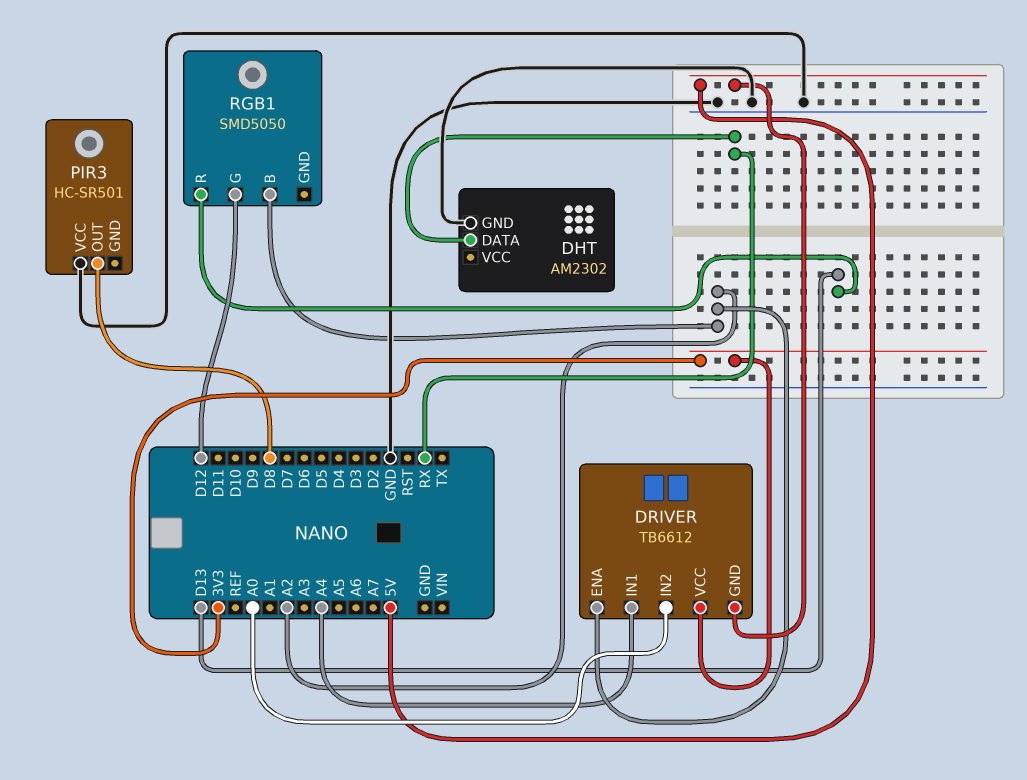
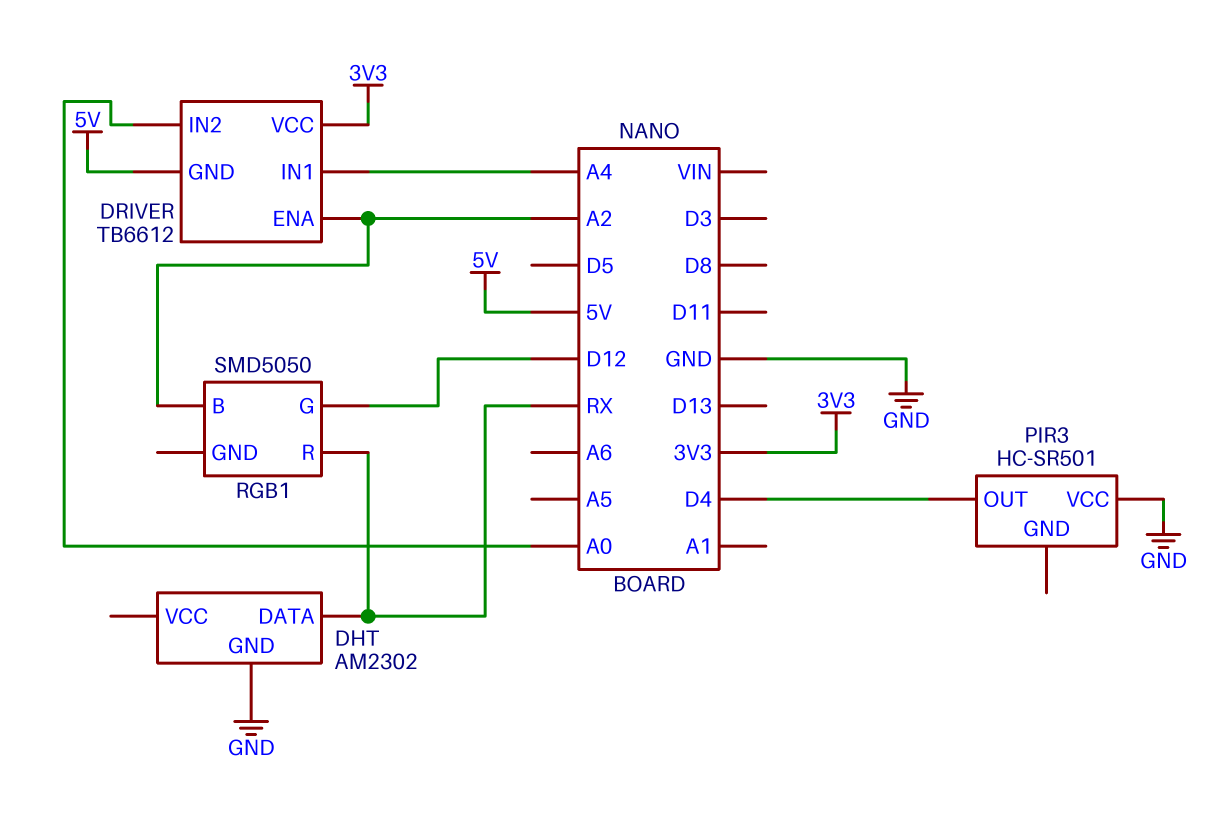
PIR3 pin OUT: D8 -> D4
RGB1 pin R: D13 -> RX

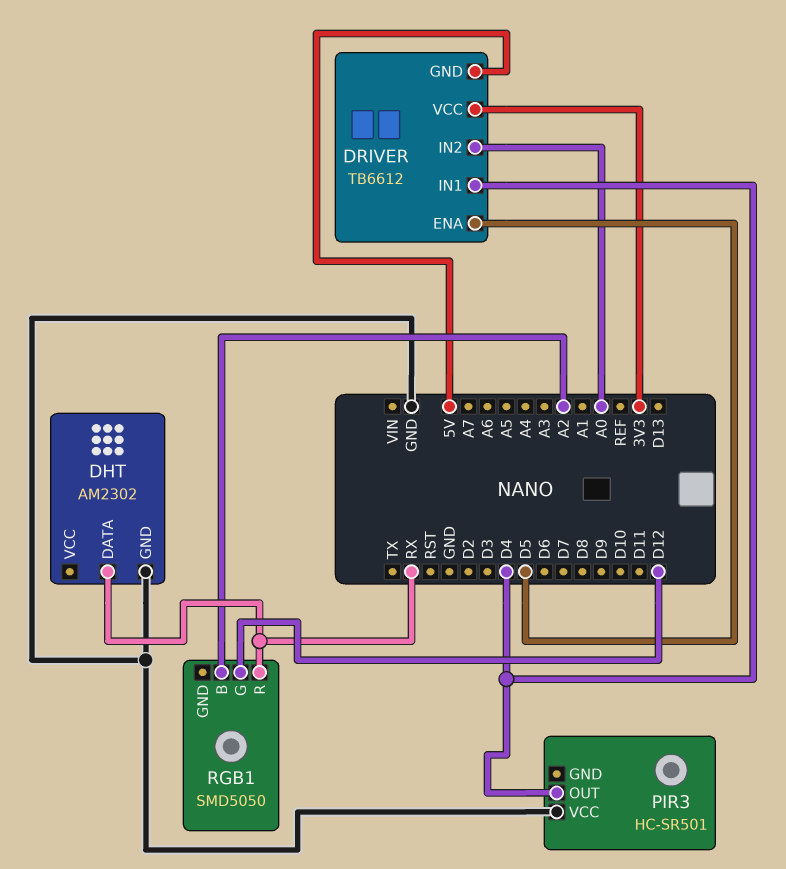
DRIVER pin ENA: A2 -> D5
DRIVER pin IN1: A4 -> D4

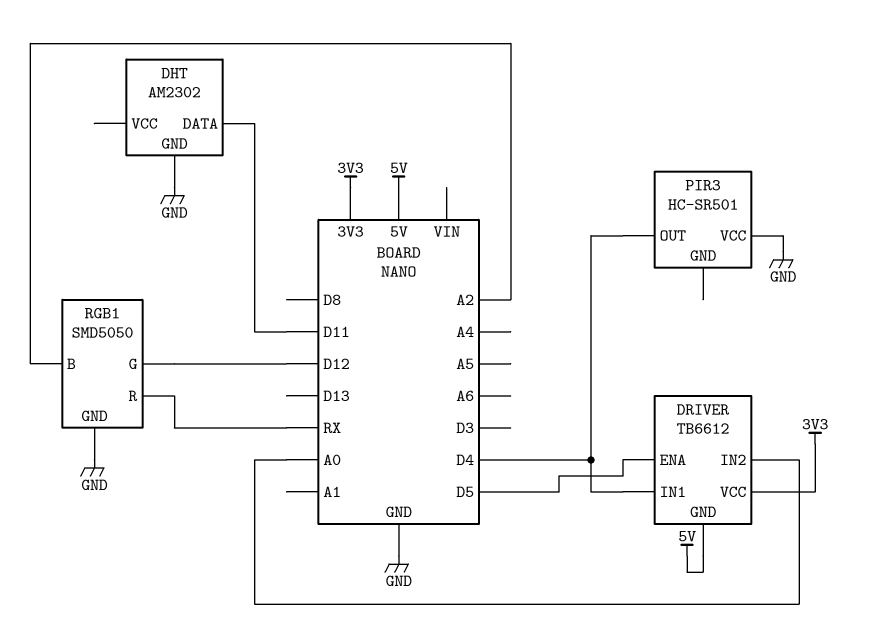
DHT pin DATA: RX -> D11
RGB1 pin GND: none -> GND

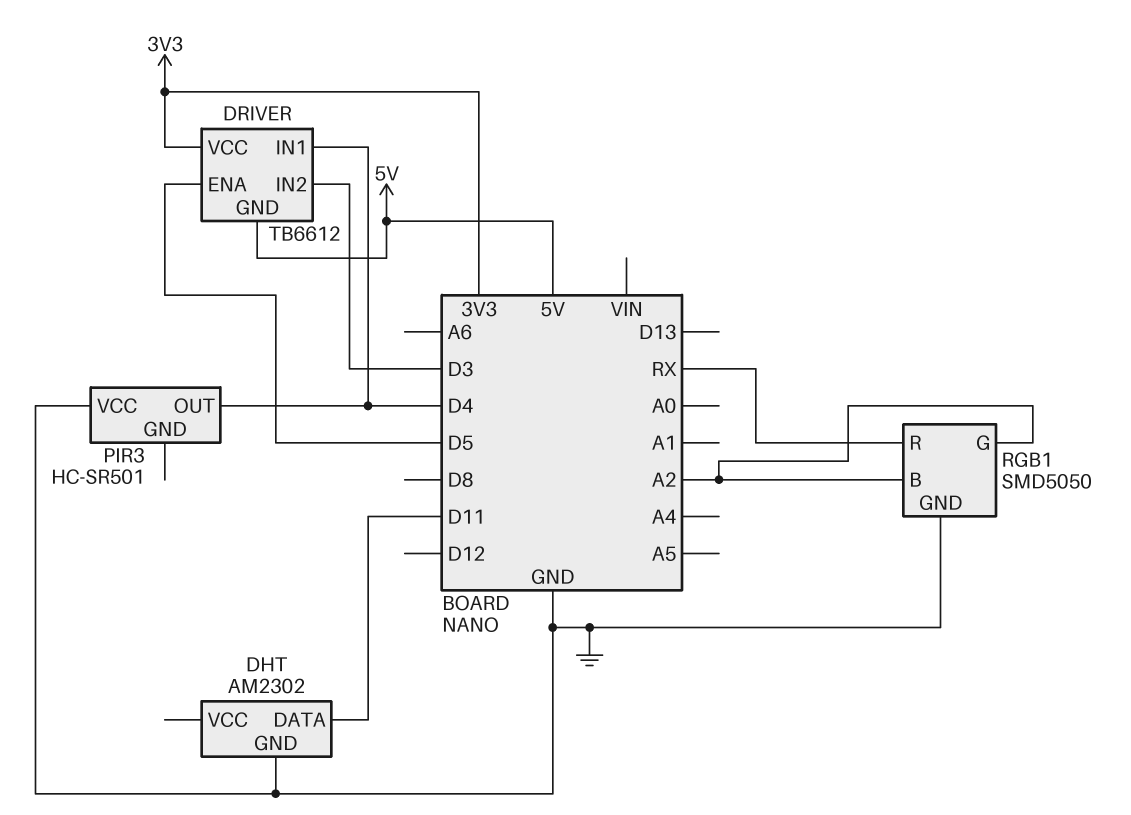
DRIVER pin IN2: A0 -> D3
RGB1 pin G: D12 -> A2

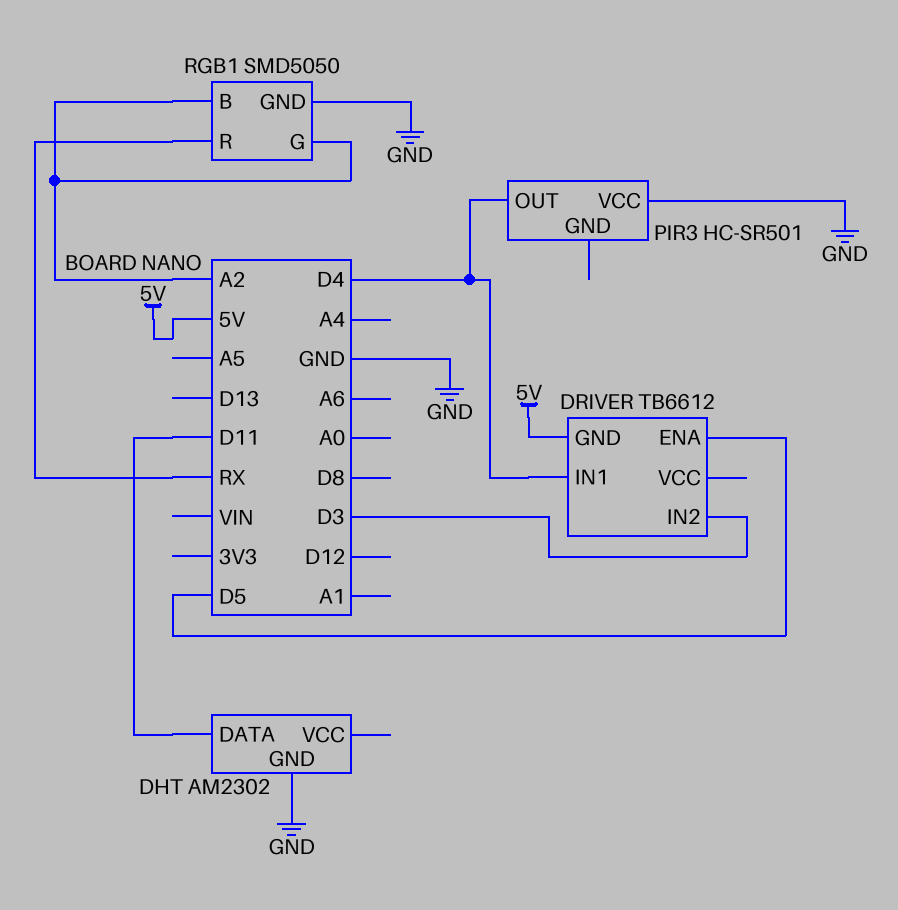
DRIVER pin VCC: 3V3 -> none

